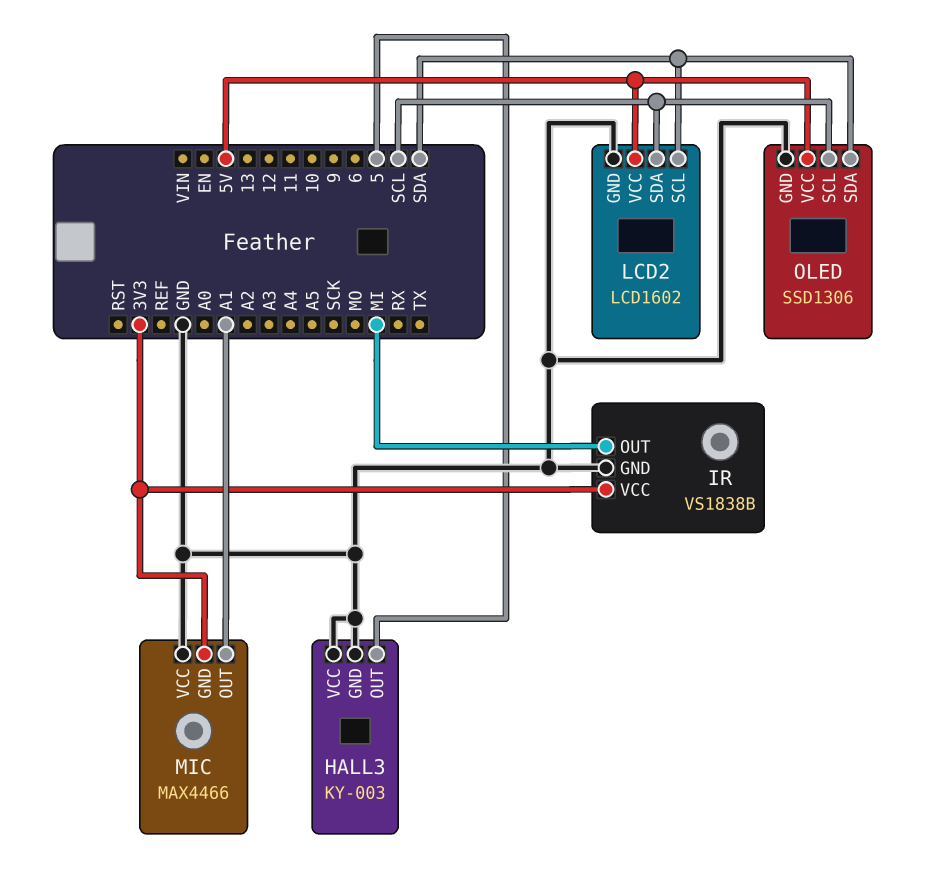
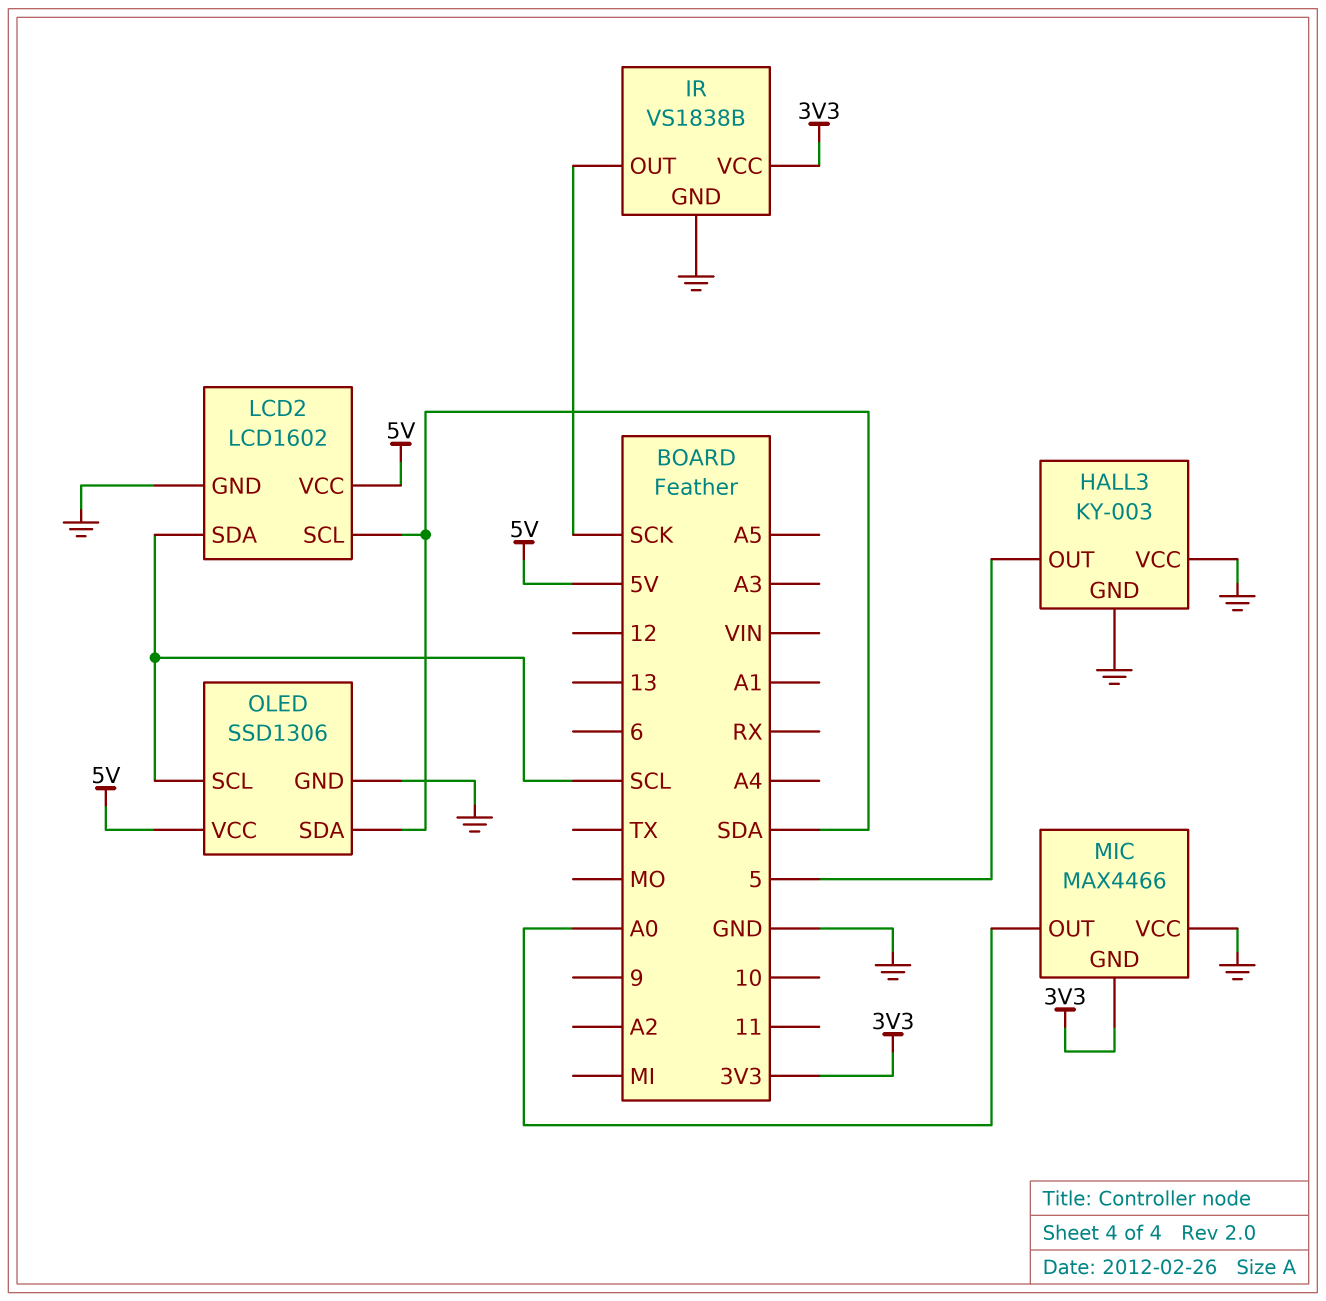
IR pin OUT: MI -> SCK
MIC pin OUT: A1 -> A0

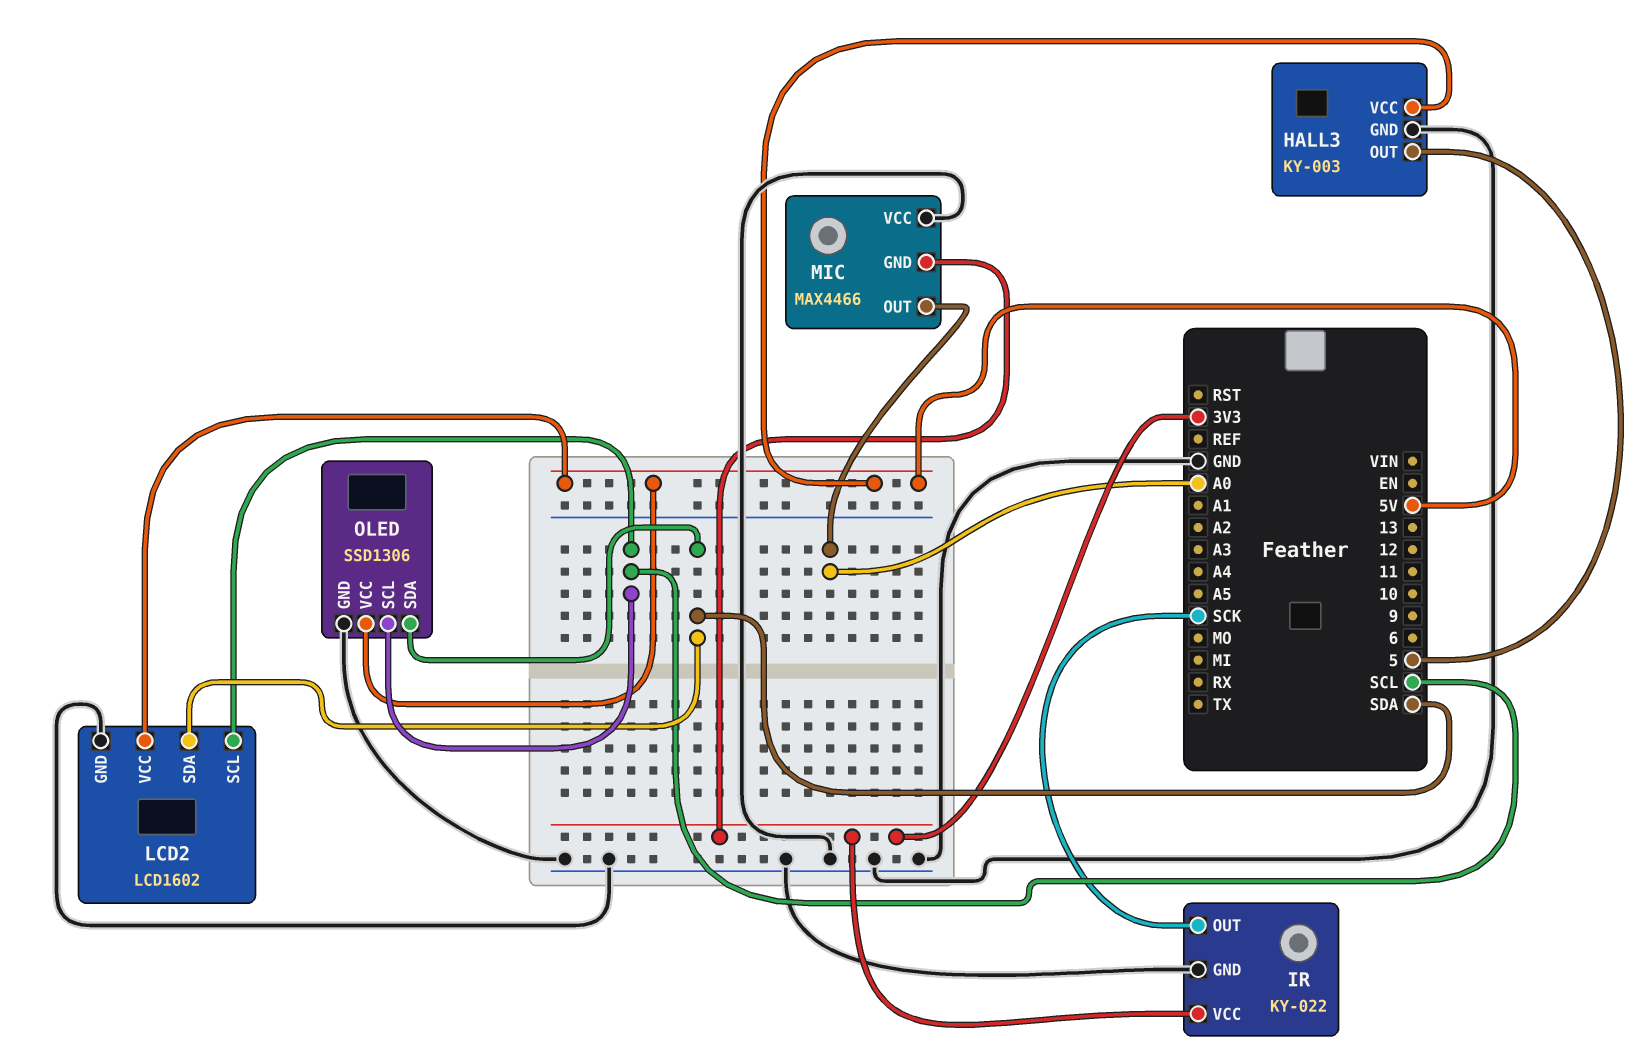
HALL3 pin VCC: GND -> 5V
IR: VS1838B -> KY-022
LCD2 pin SCL: SDA -> SCL
LCD2 pin SDA: SCL -> SDA

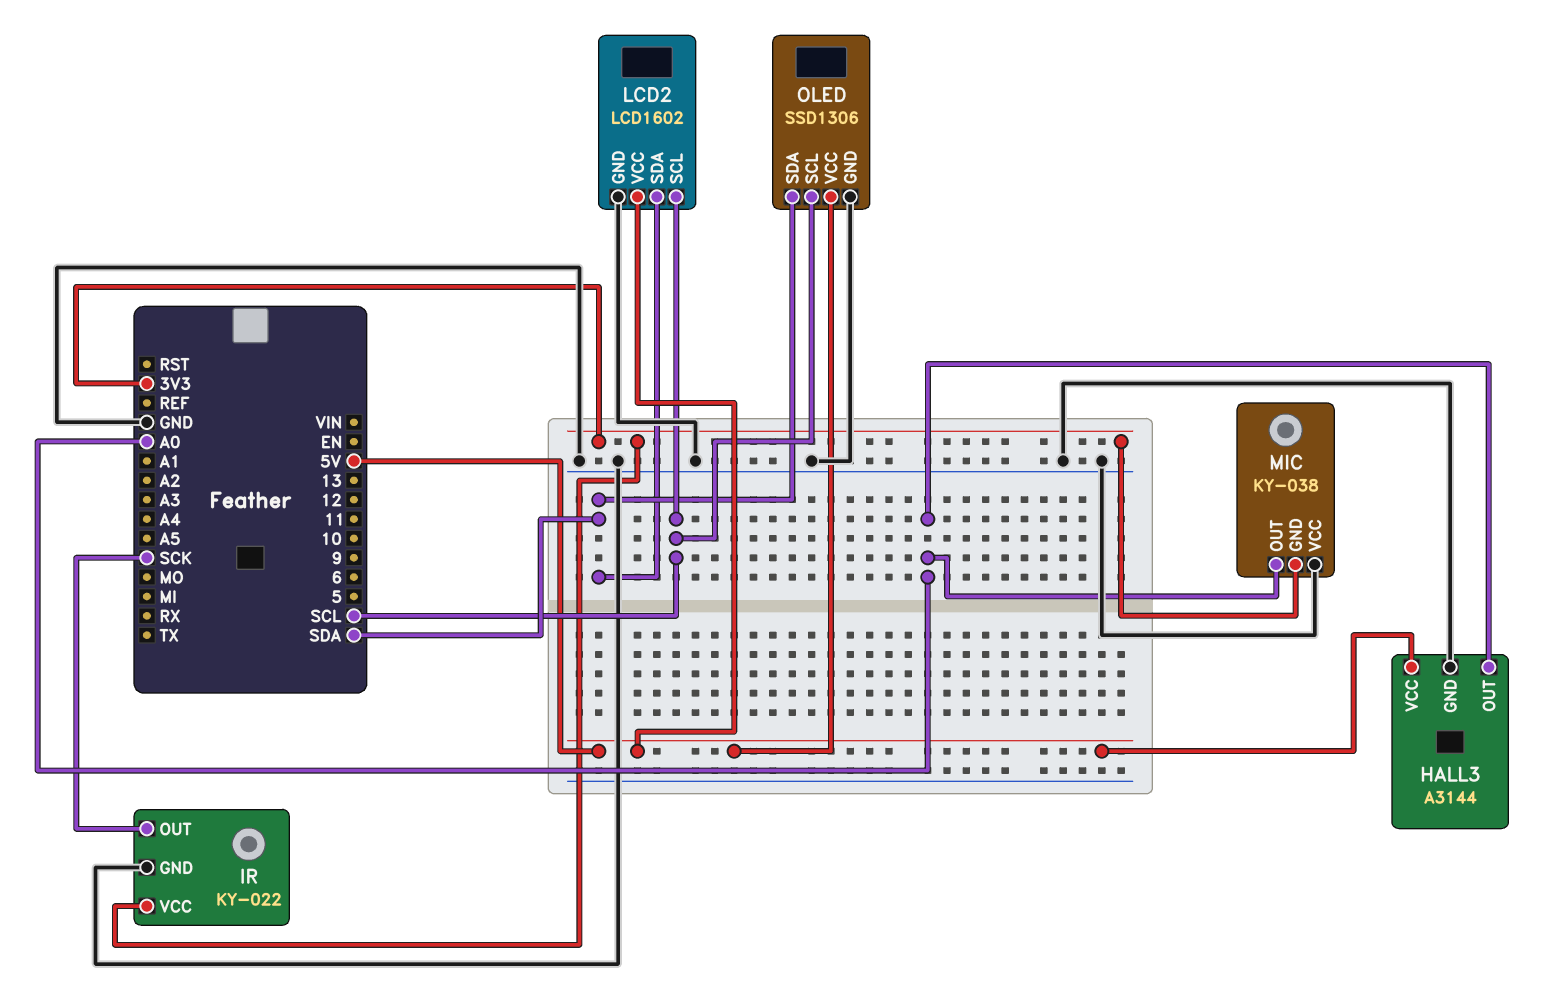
HALL3: KY-003 -> A3144
HALL3 pin OUT: 5 -> A0
MIC: MAX4466 -> KY-038

